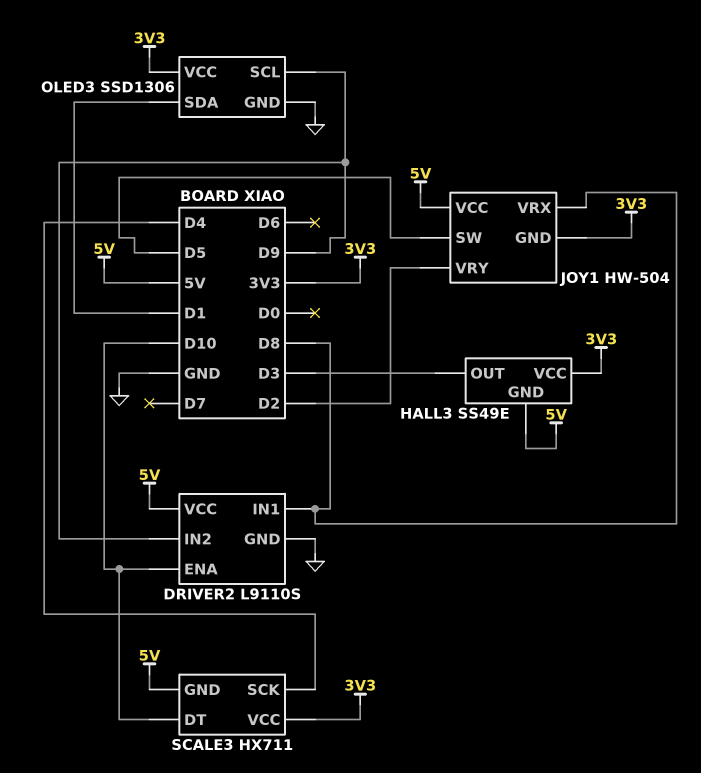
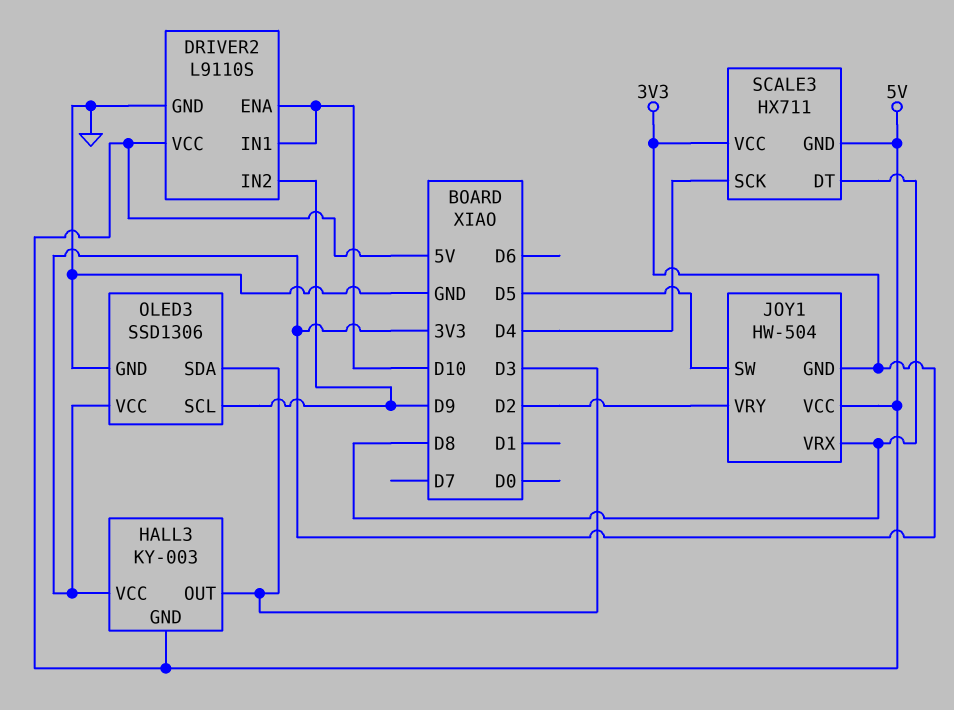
DRIVER2 pin IN1: D8 -> D10
HALL3: SS49E -> KY-003
OLED3 pin SDA: D1 -> D3
SCALE3 pin DT: D10 -> D8

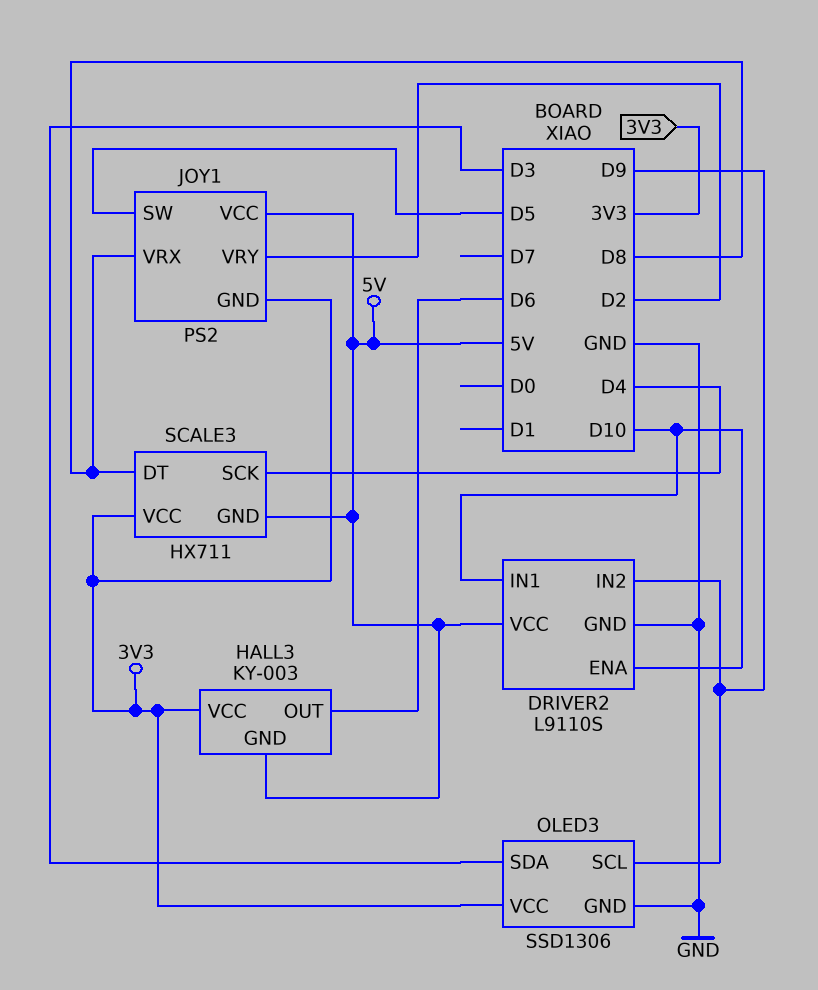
HALL3 pin OUT: D3 -> D6
JOY1: HW-504 -> PS2

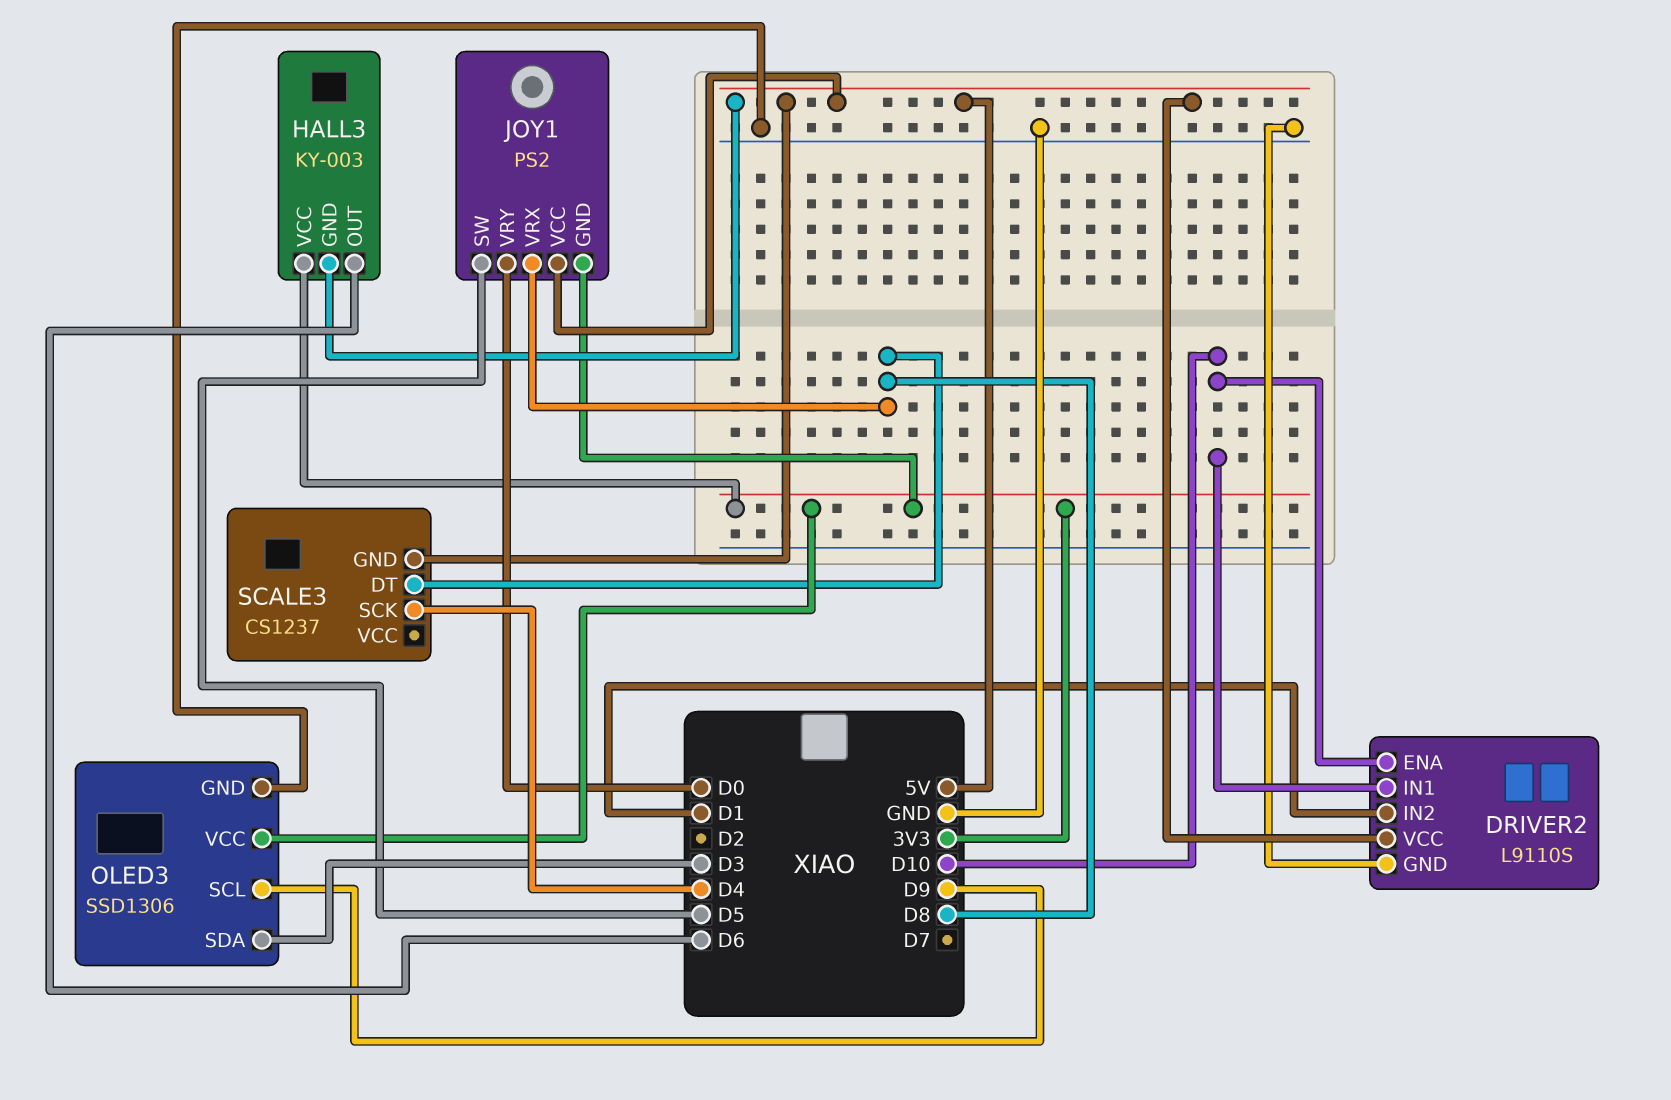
DRIVER2 pin IN2: D9 -> D1
JOY1 pin VRY: D2 -> D0
SCALE3: HX711 -> CS1237
SCALE3 pin VCC: 3V3 -> none

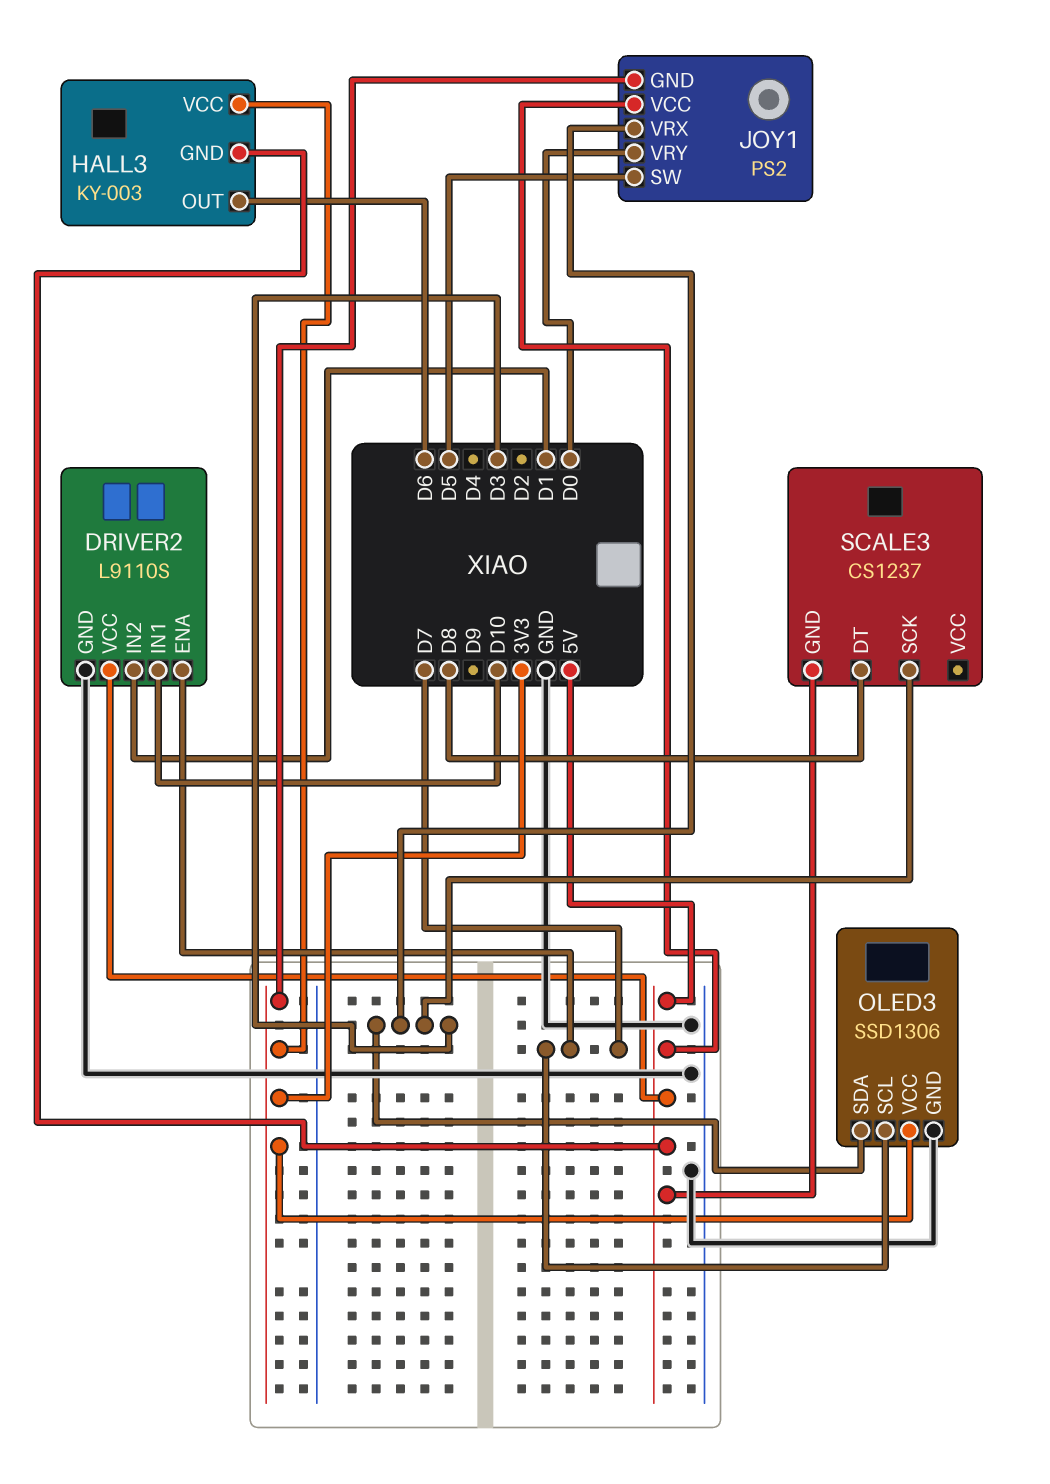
DRIVER2 pin ENA: D10 -> D7
JOY1 pin VRX: D8 -> D3
OLED3 pin SCL: D9 -> D7
SCALE3 pin SCK: D4 -> D3

